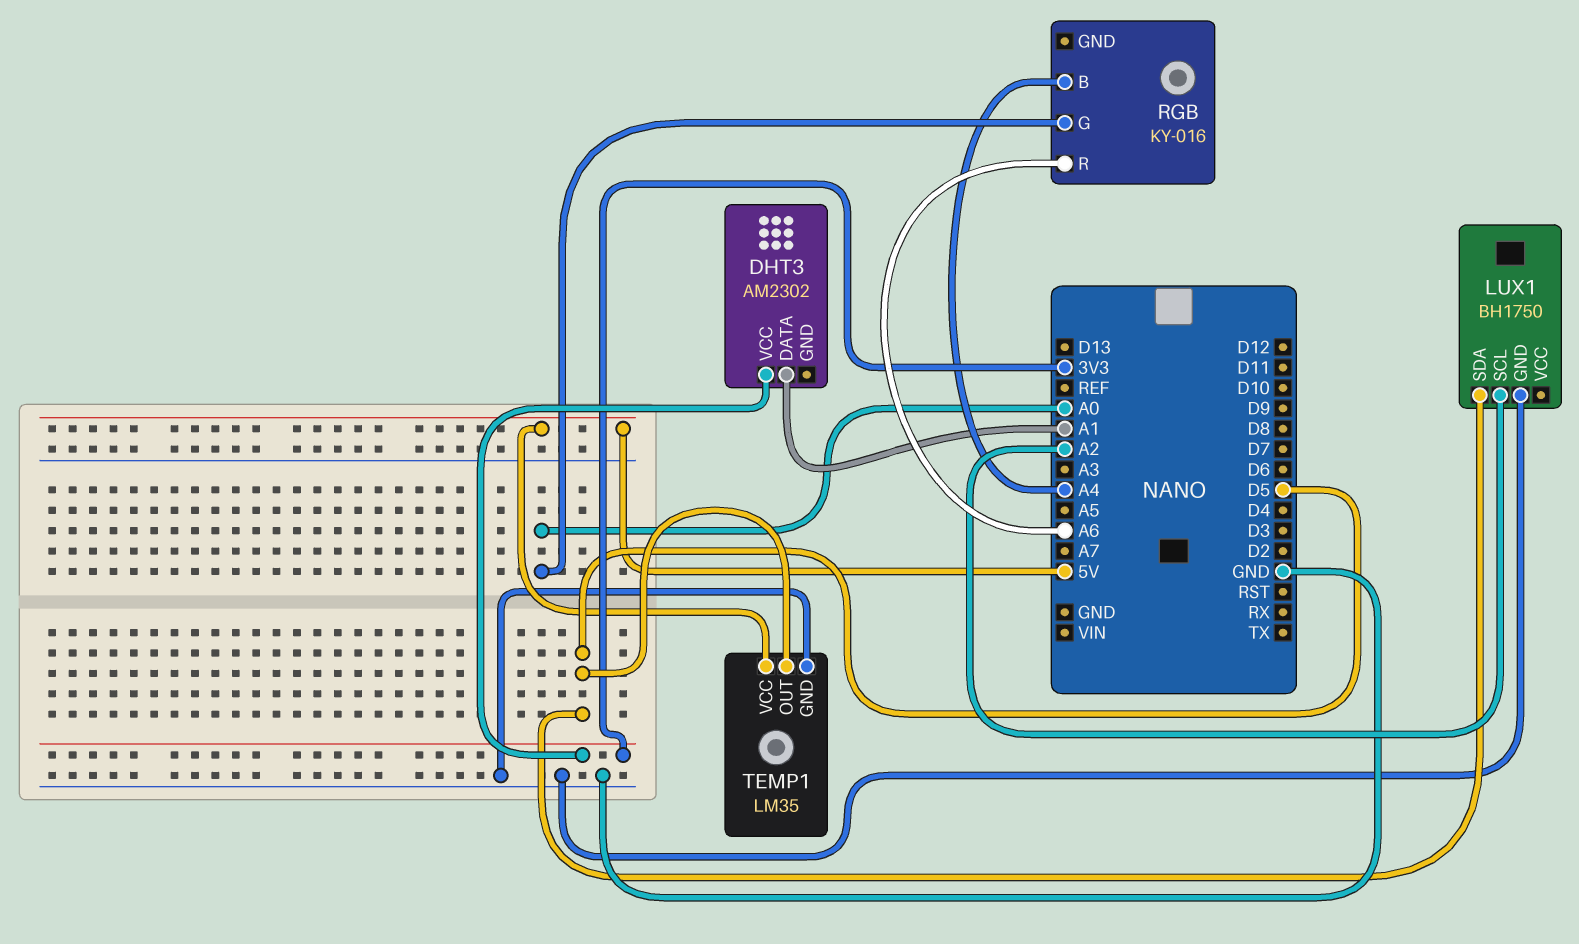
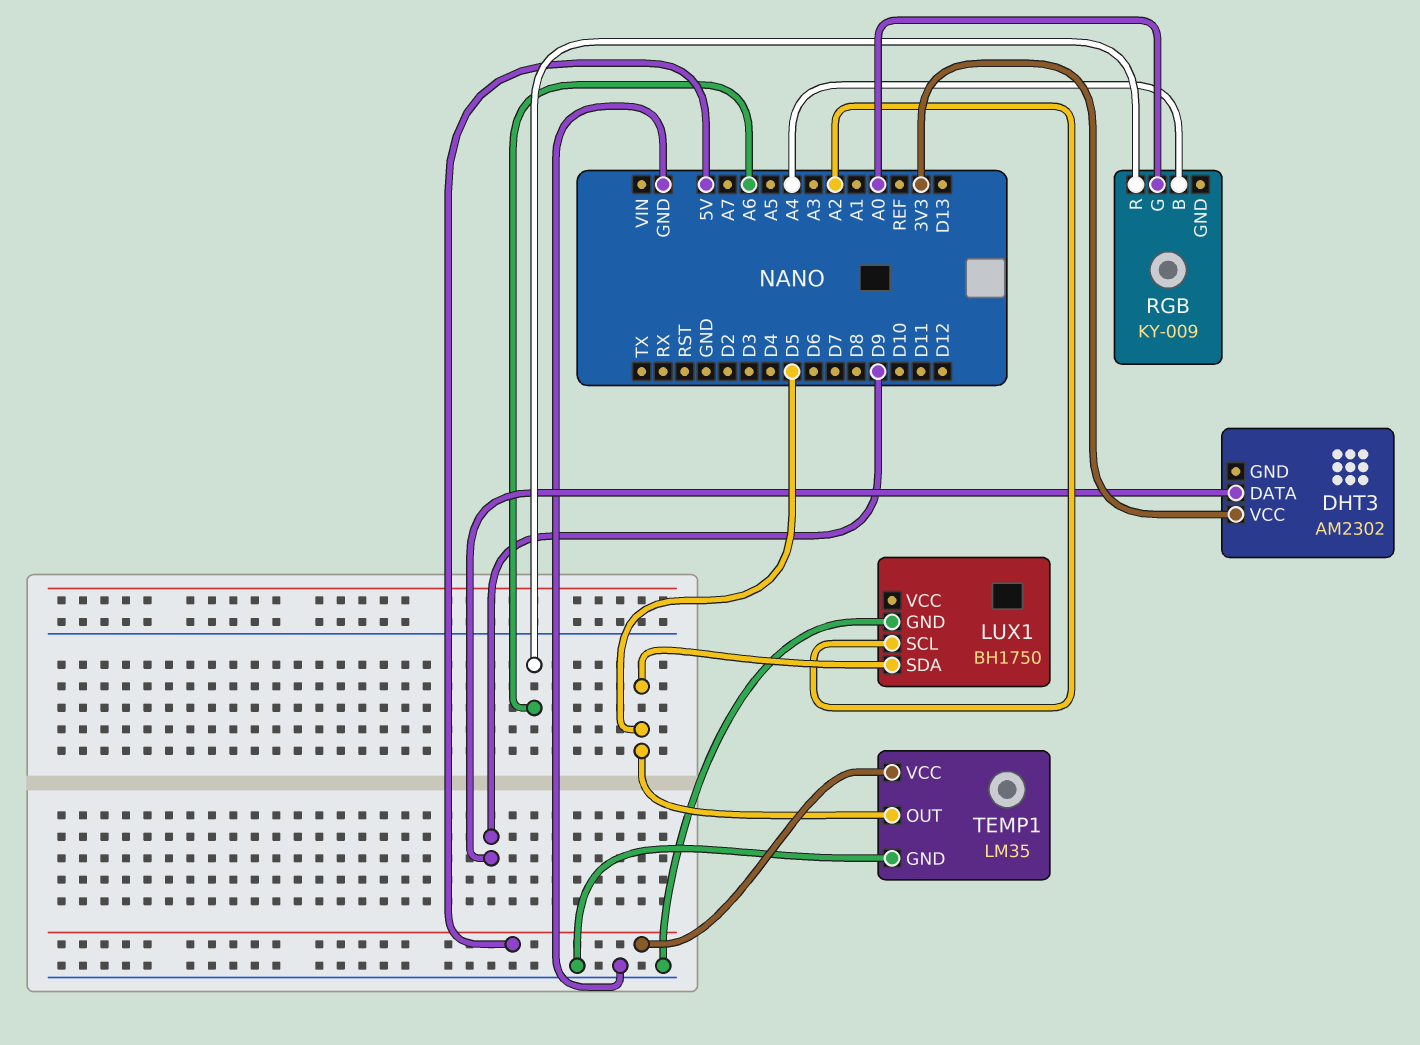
DHT3 pin DATA: A1 -> D9
RGB: KY-016 -> KY-009

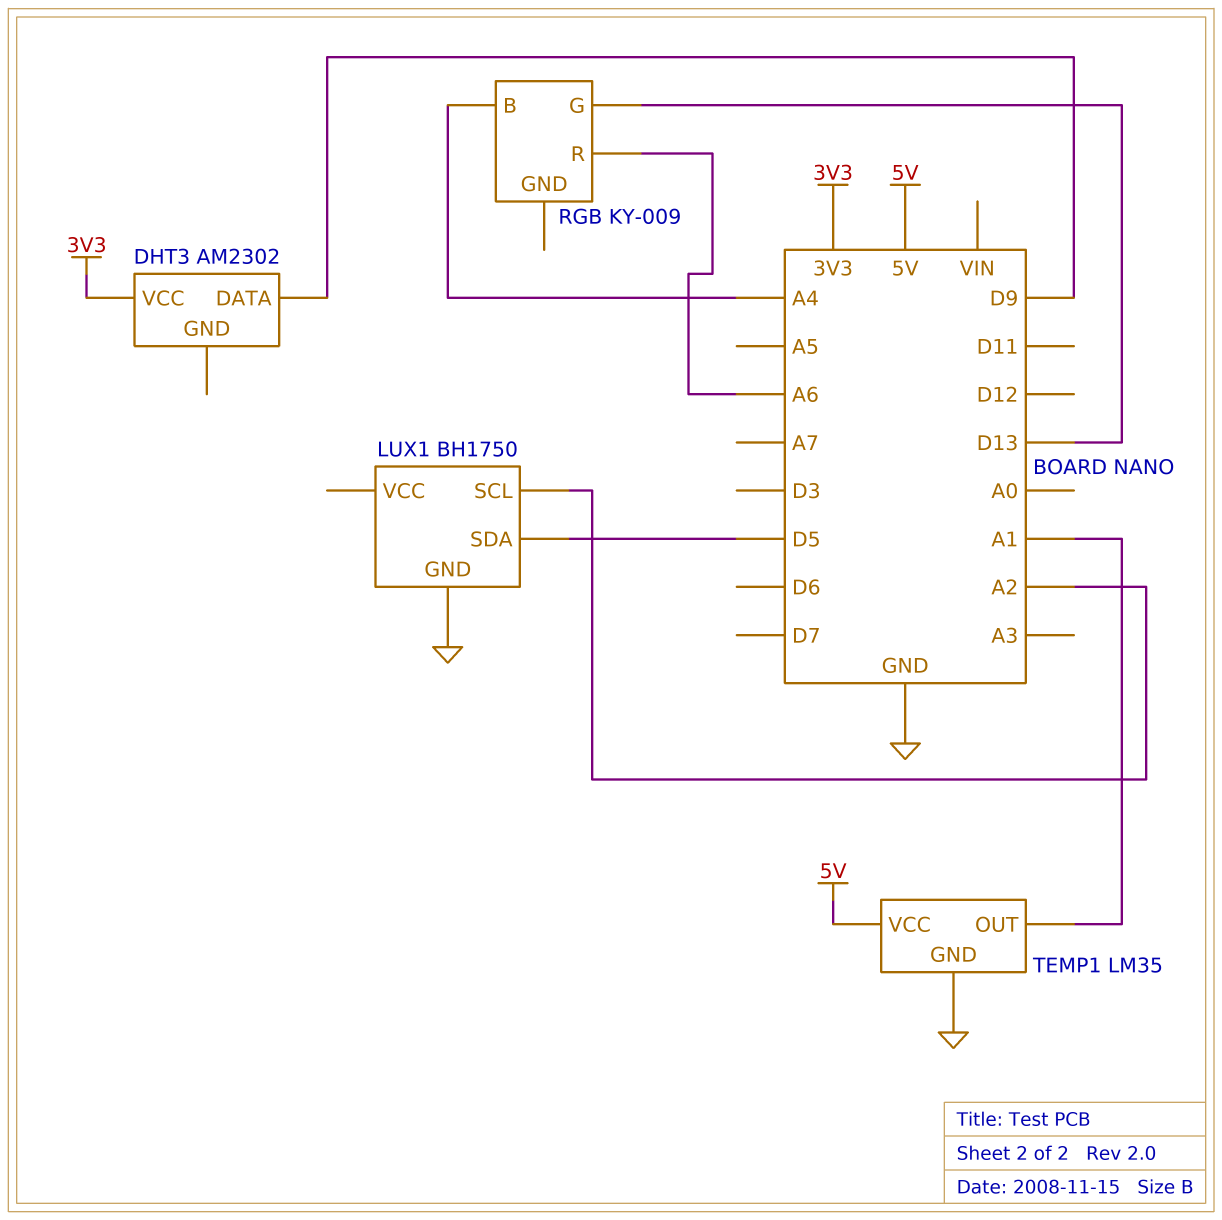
RGB pin G: A0 -> D13
TEMP1 pin OUT: D5 -> A1

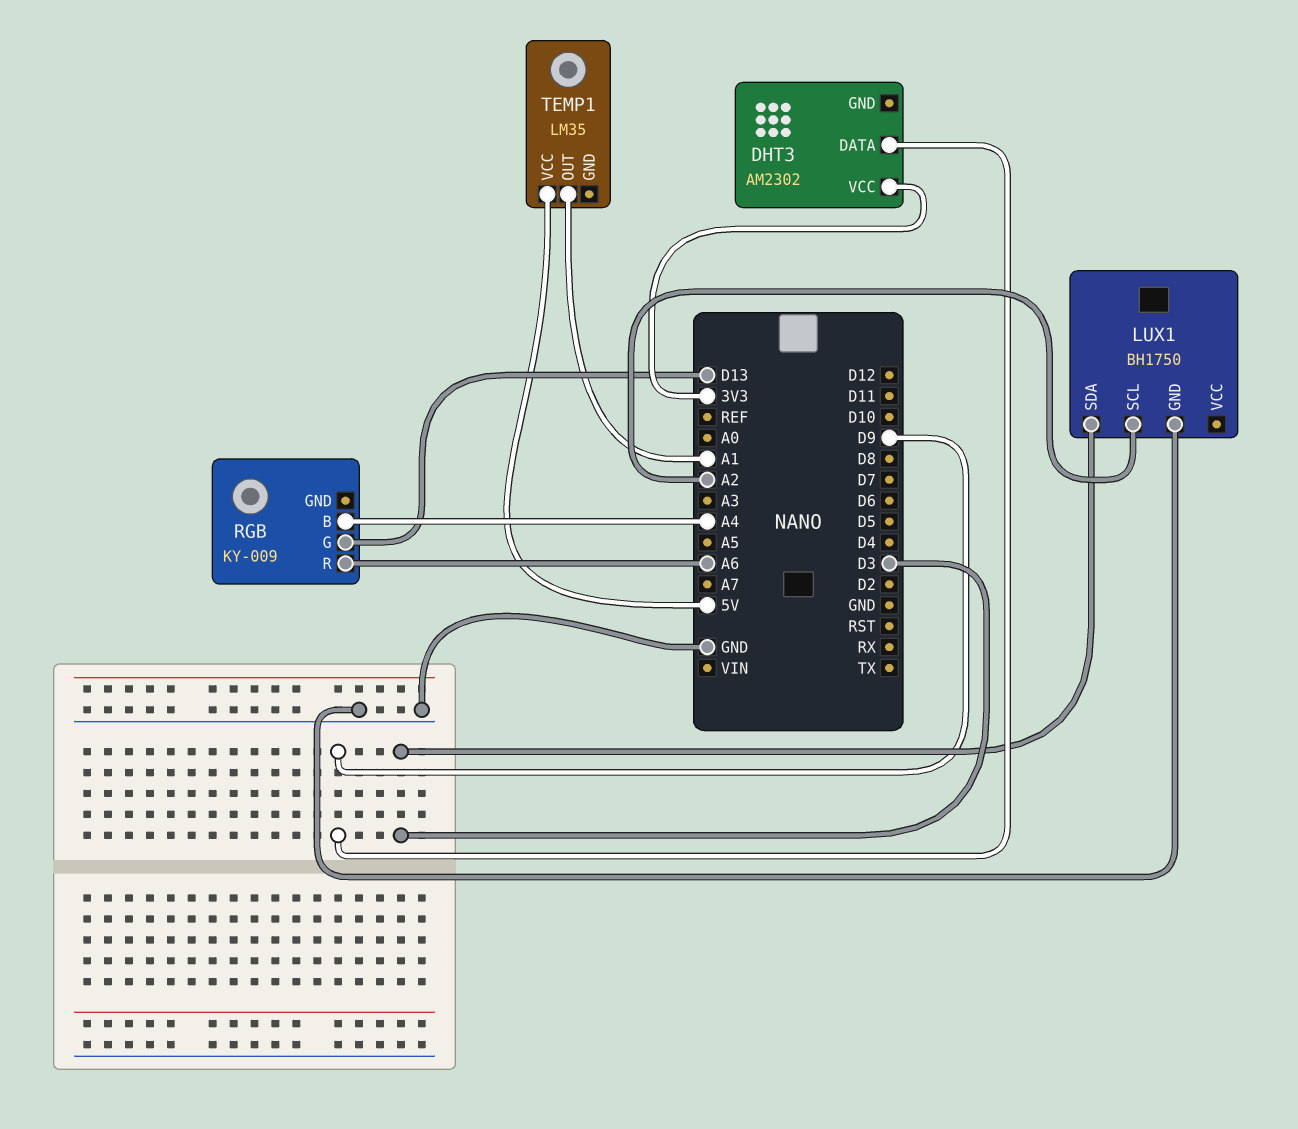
LUX1 pin SDA: D5 -> D3
TEMP1 pin GND: GND -> none

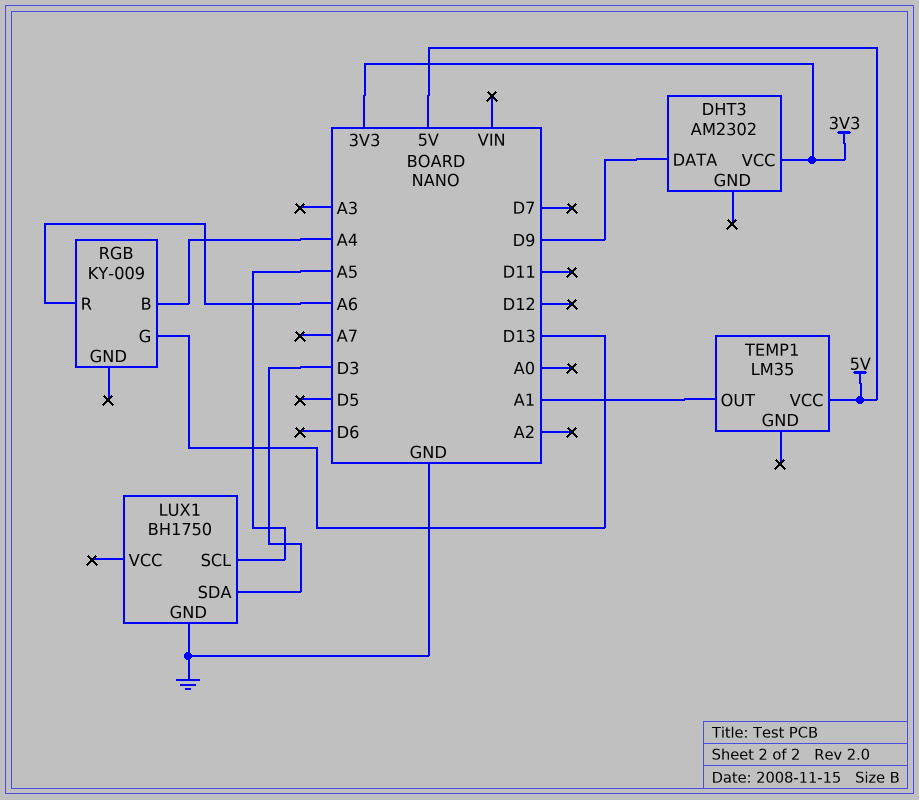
LUX1 pin SCL: A2 -> A5

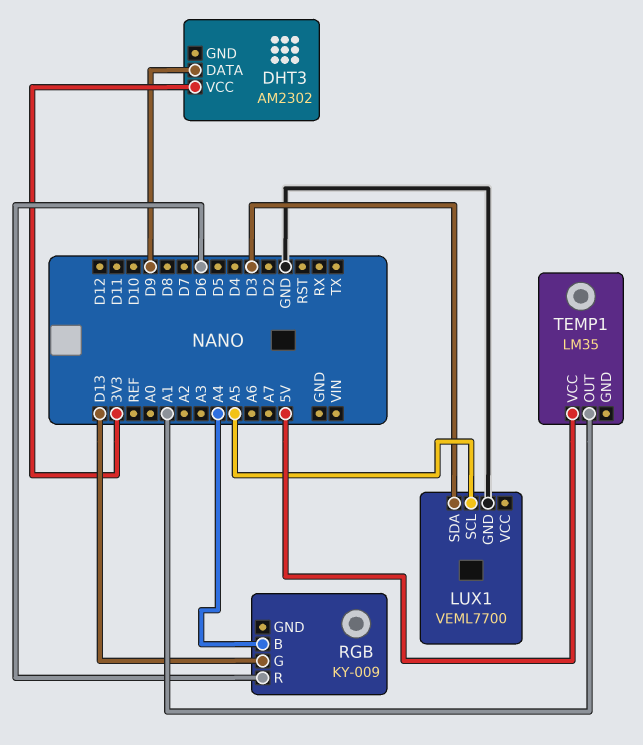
LUX1: BH1750 -> VEML7700
RGB pin R: A6 -> D6

